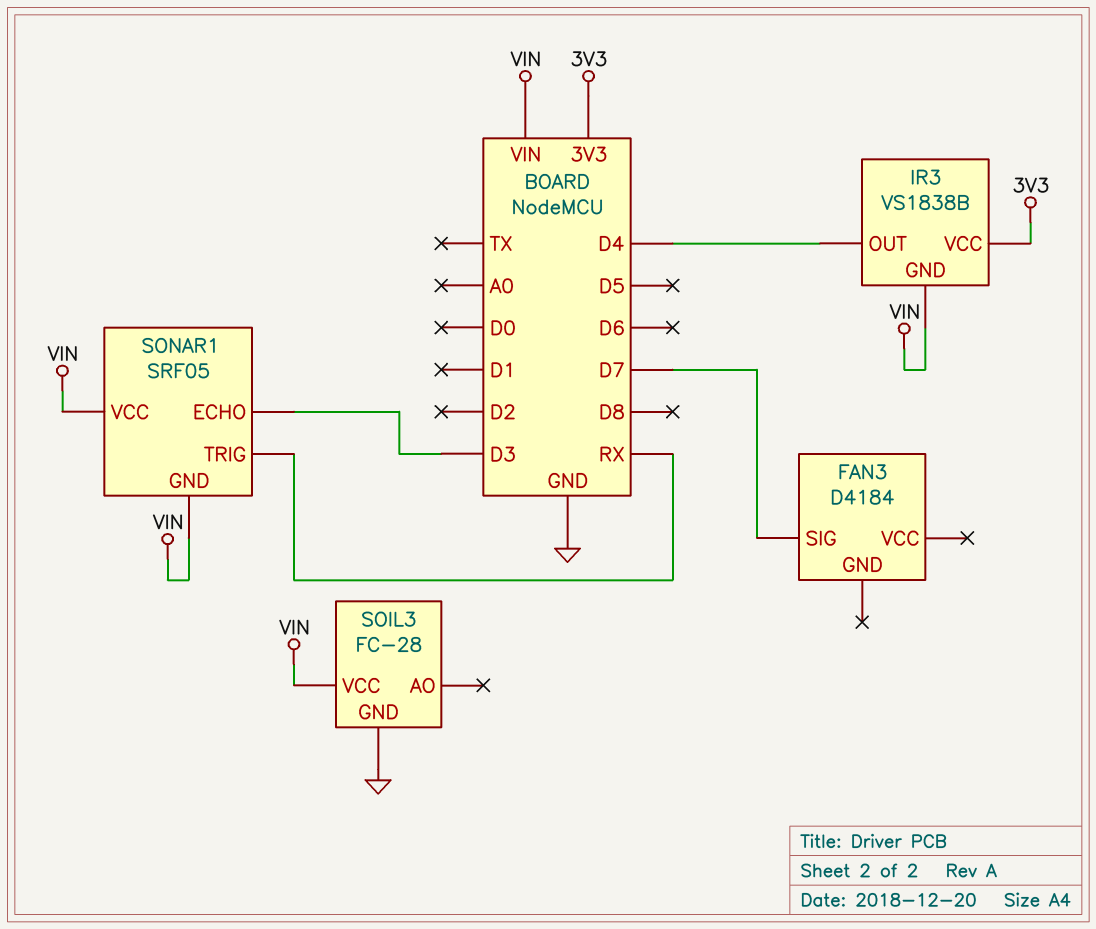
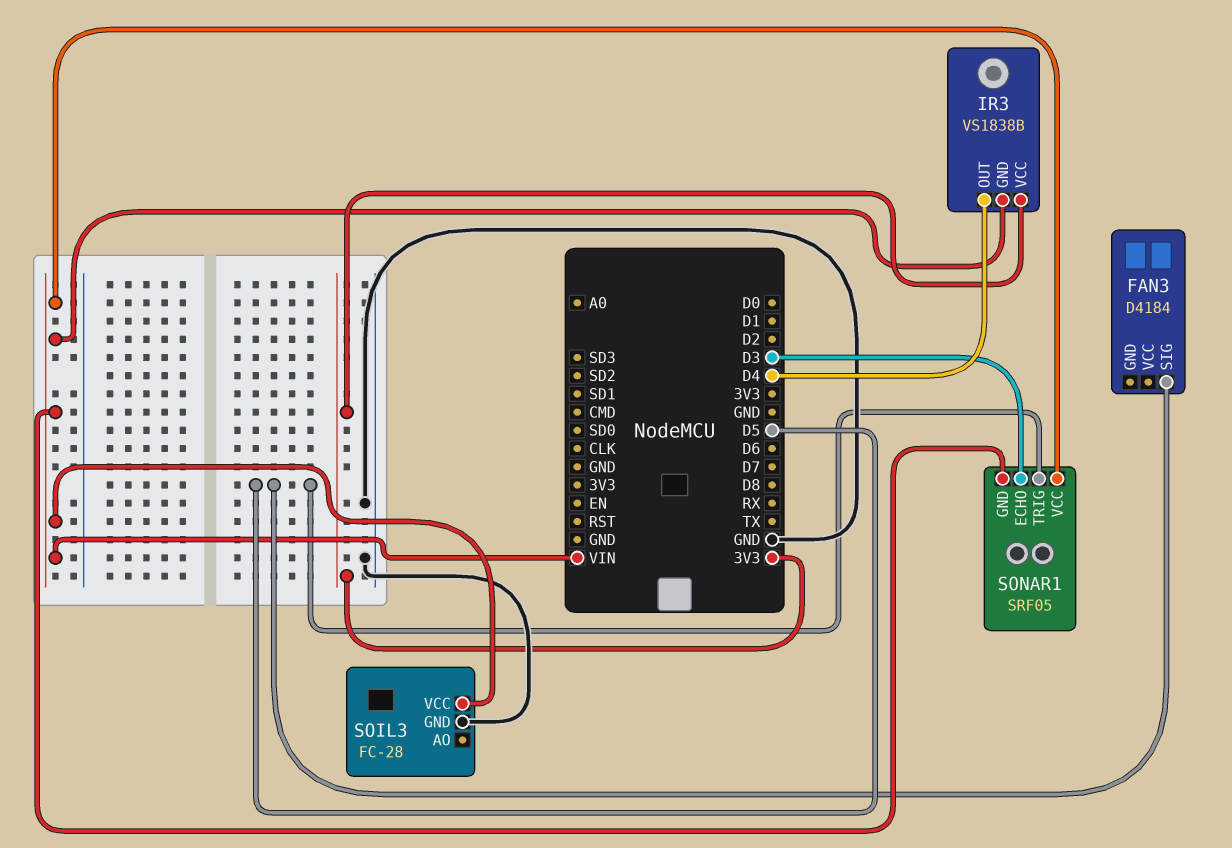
FAN3 pin SIG: D7 -> D5
SONAR1 pin TRIG: RX -> D5

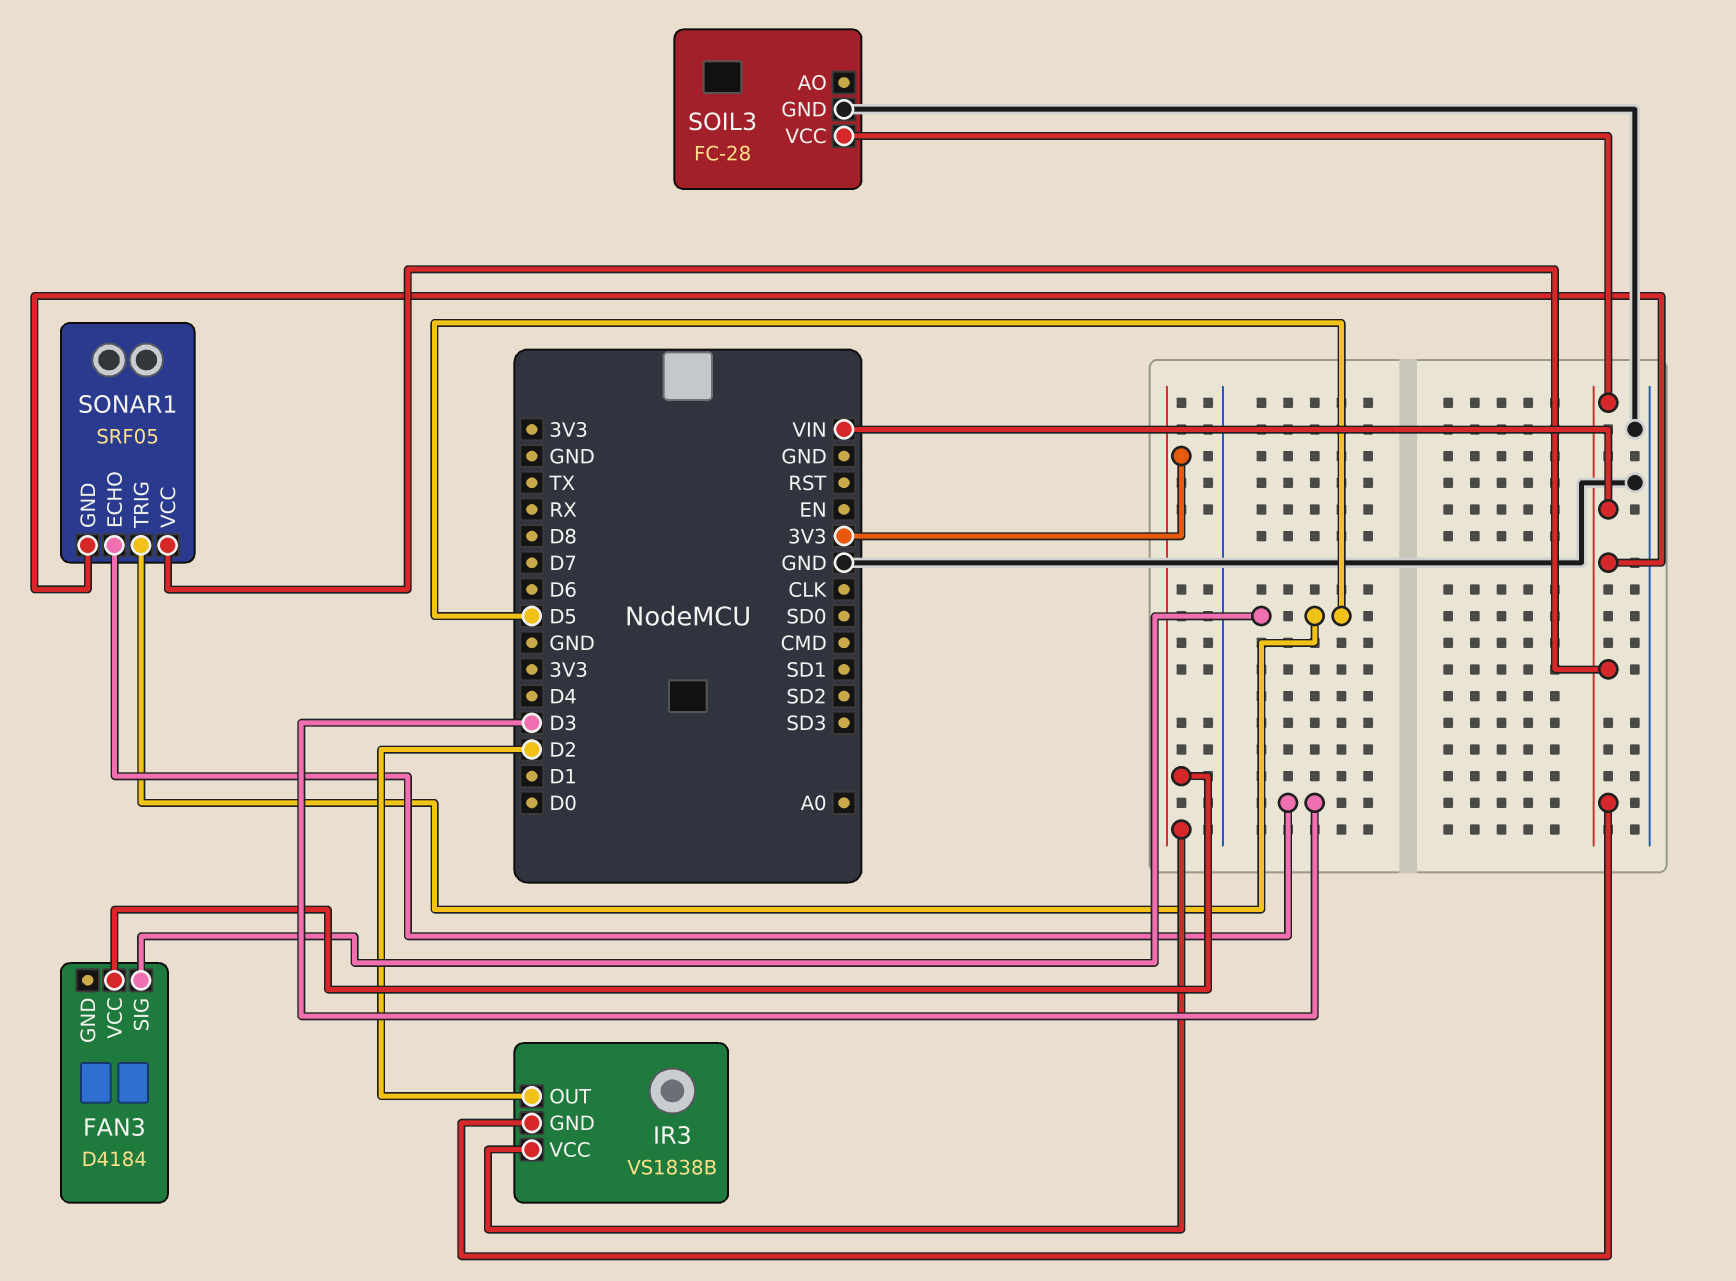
FAN3 pin VCC: none -> 3V3
IR3 pin OUT: D4 -> D2

